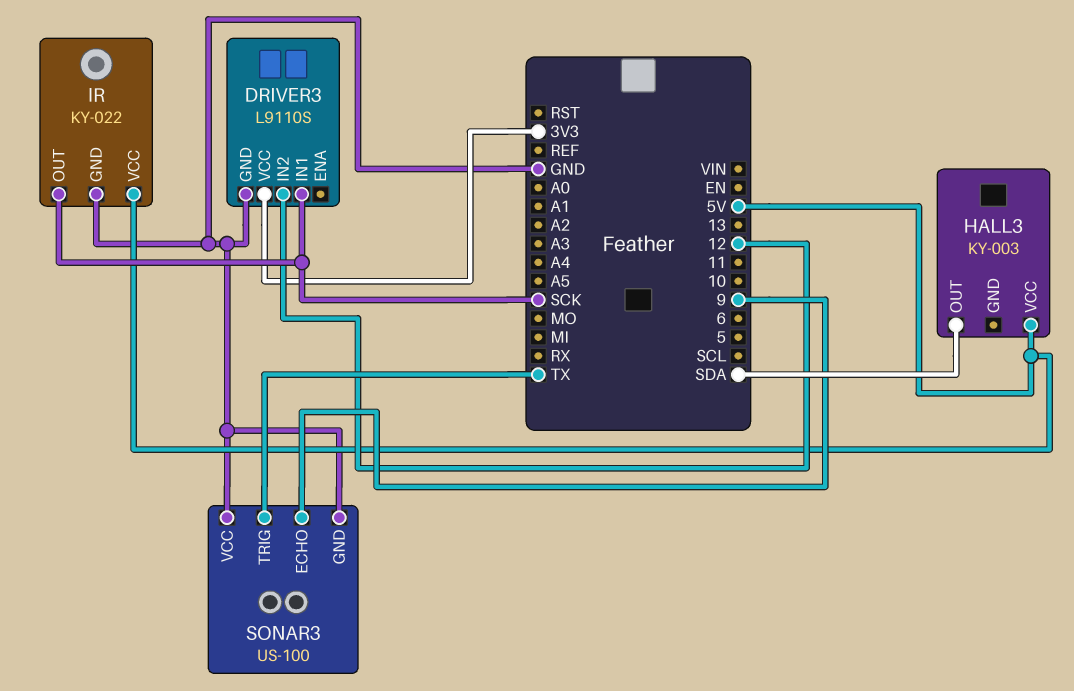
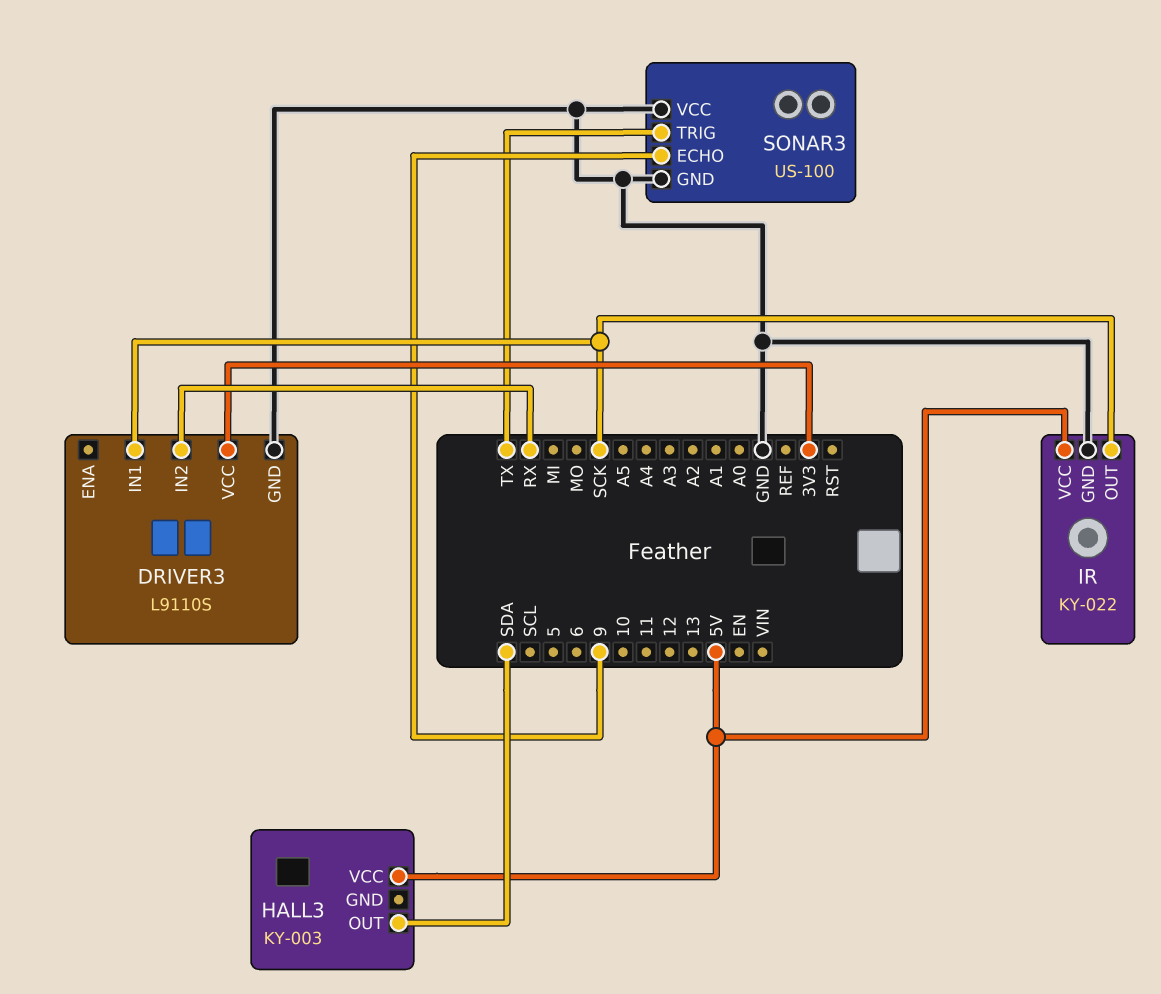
DRIVER3 pin IN2: 12 -> RX

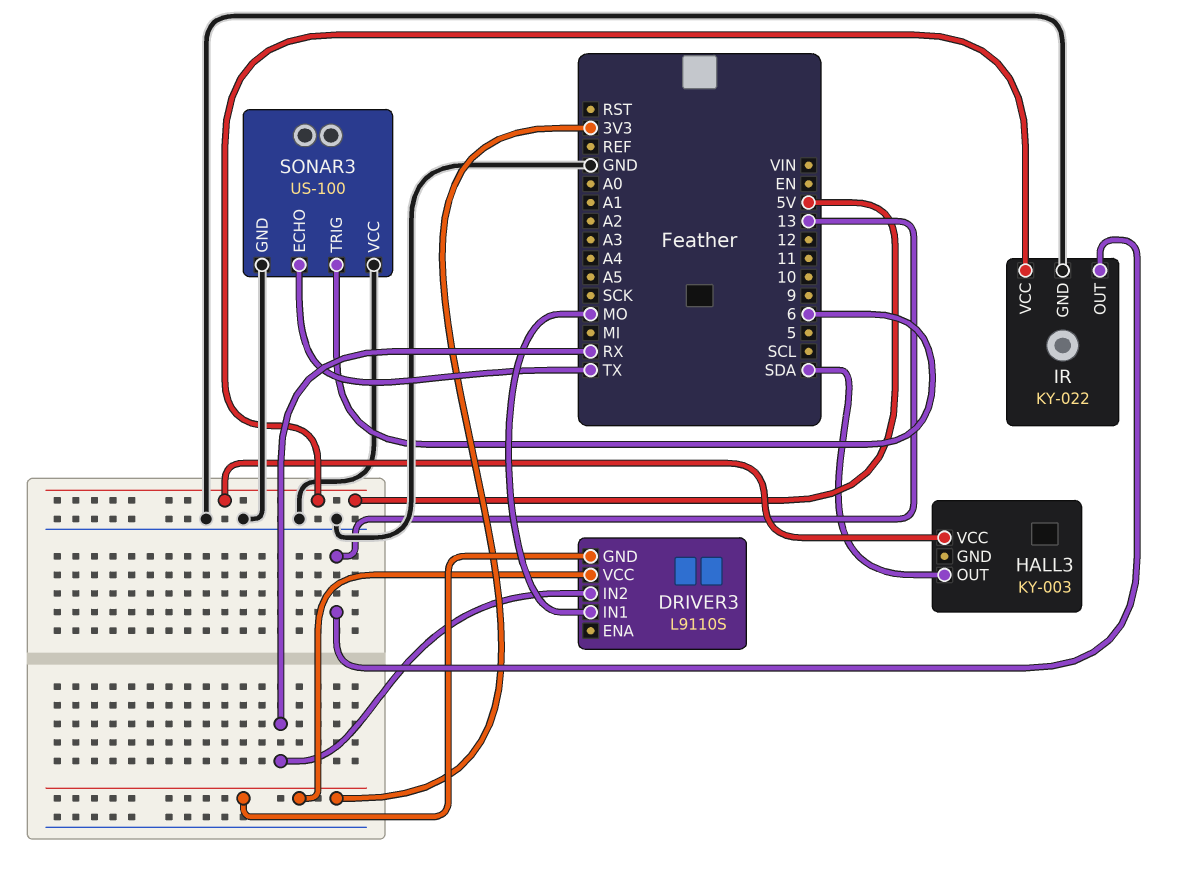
DRIVER3 pin GND: GND -> 3V3
DRIVER3 pin IN1: SCK -> MO
IR pin OUT: SCK -> 13
SONAR3 pin ECHO: 9 -> TX
SONAR3 pin TRIG: TX -> 6

